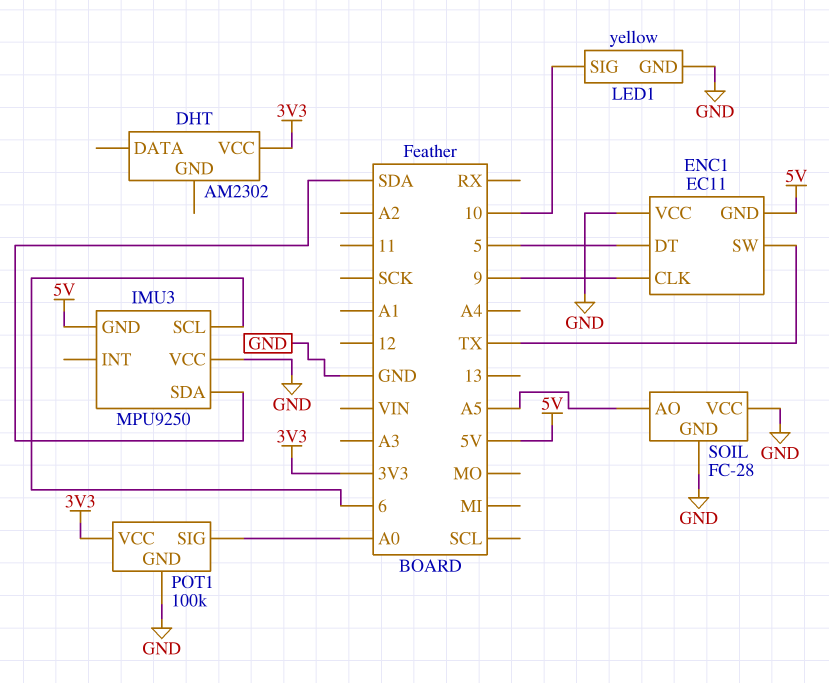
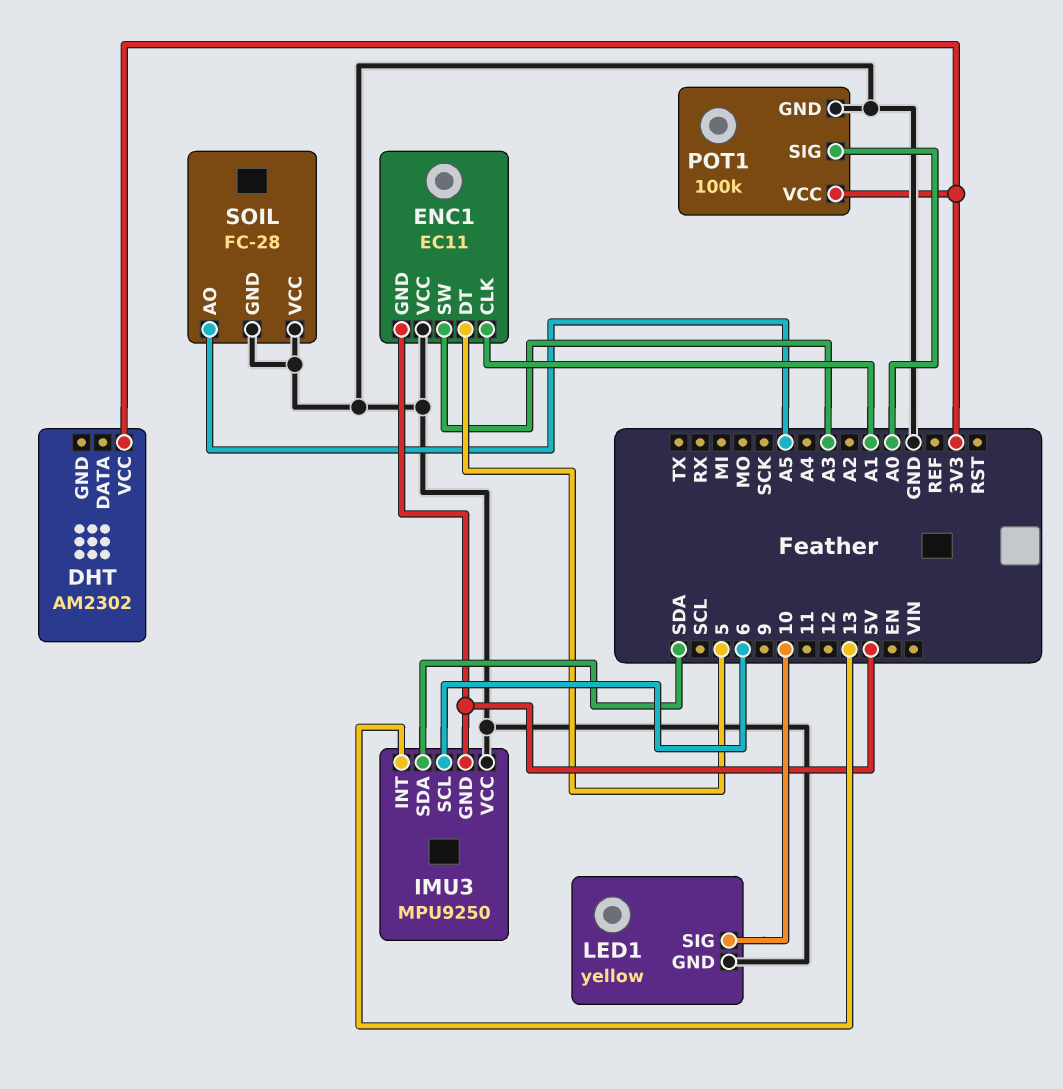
ENC1 pin CLK: 9 -> A1
ENC1 pin SW: TX -> A3
IMU3 pin INT: none -> 13

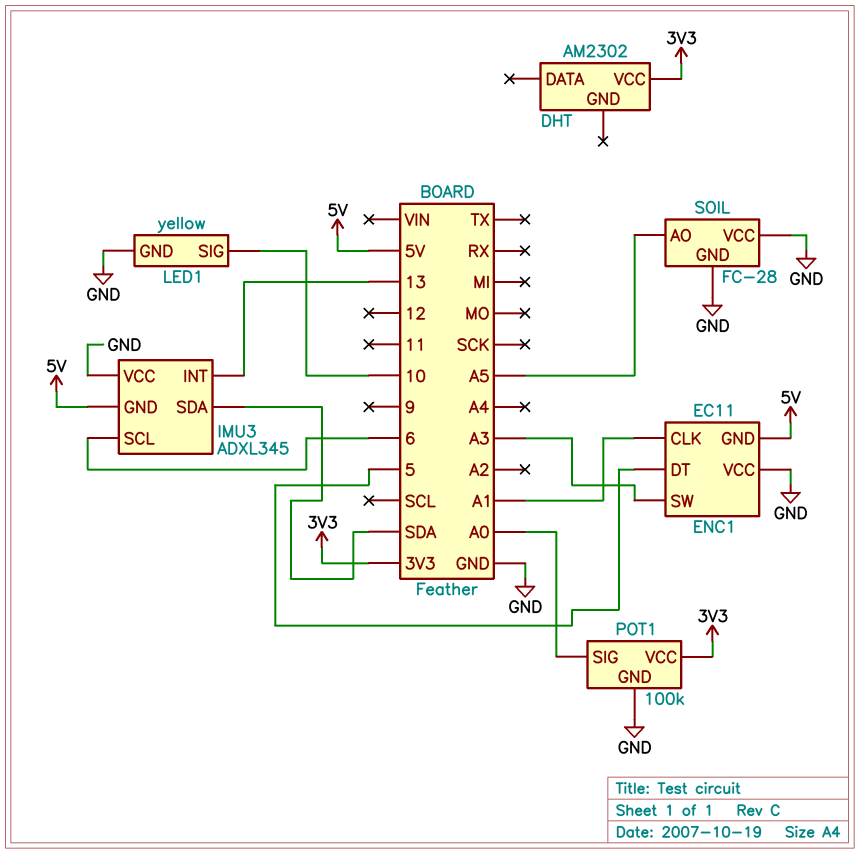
IMU3: MPU9250 -> ADXL345

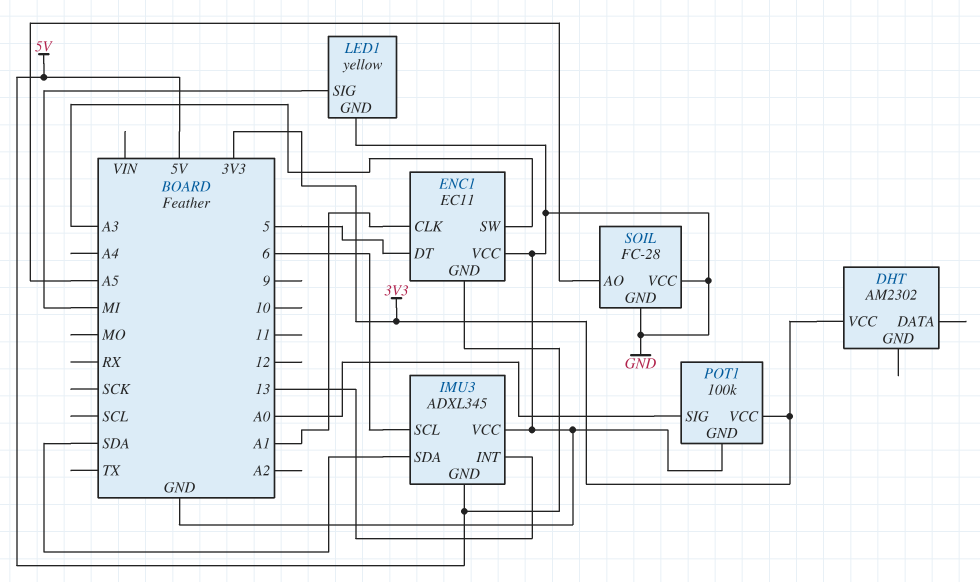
LED1 pin SIG: 10 -> MI

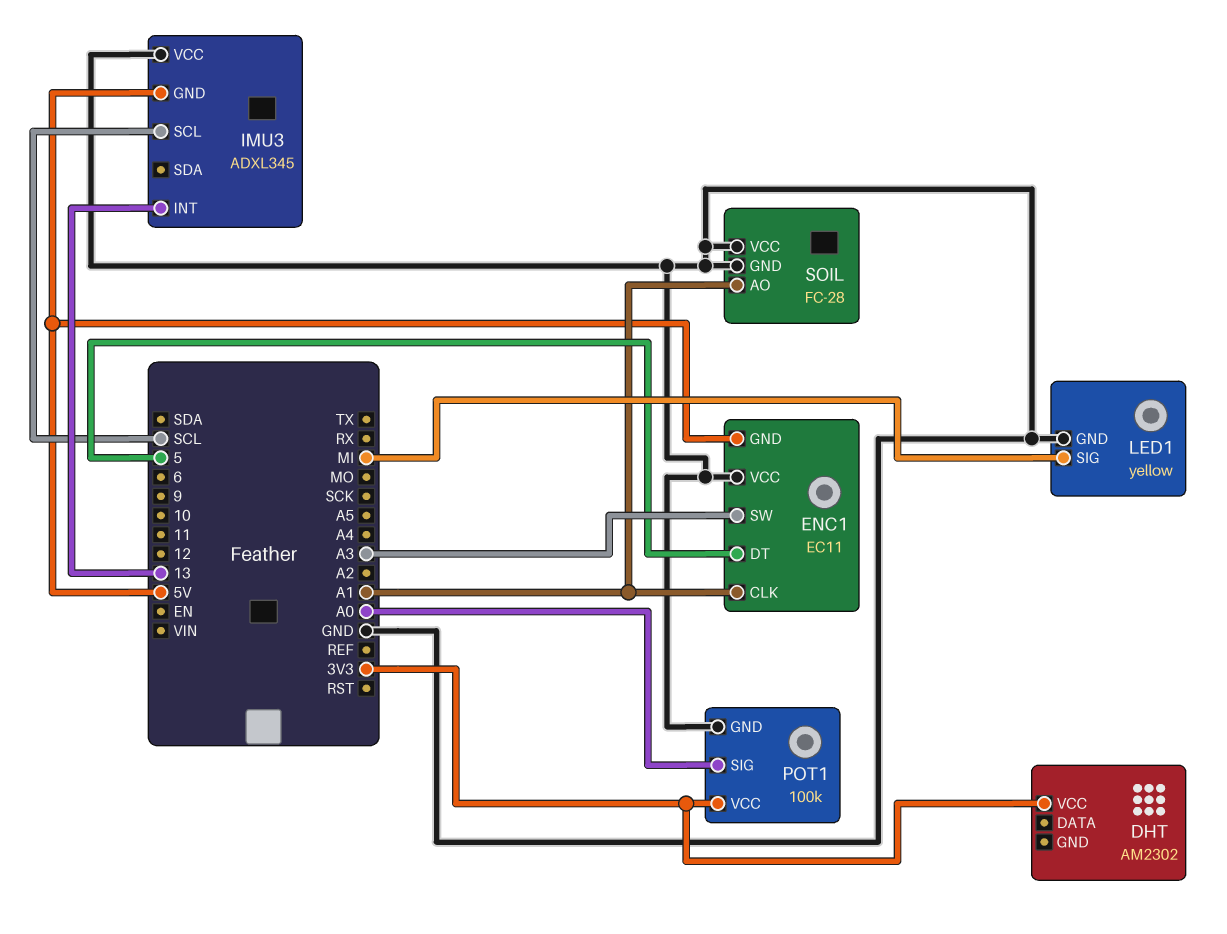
IMU3 pin SCL: 6 -> SCL
IMU3 pin SDA: SDA -> none
SOIL pin AO: A5 -> A1

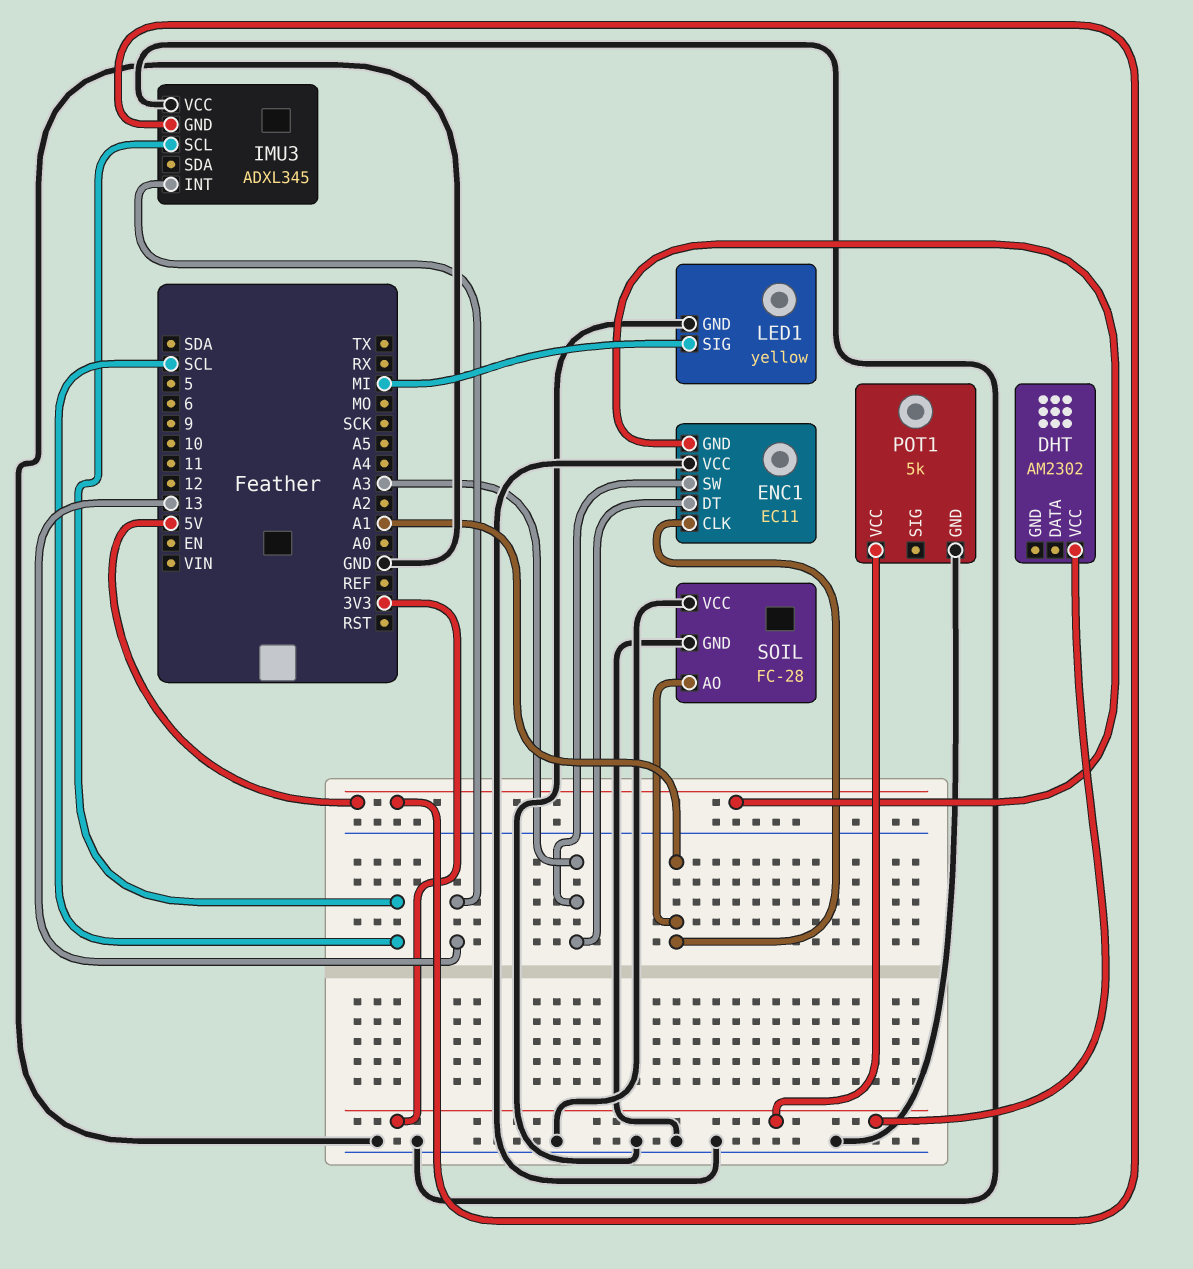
ENC1 pin DT: 5 -> A3
POT1: 100k -> 5k
POT1 pin SIG: A0 -> none

